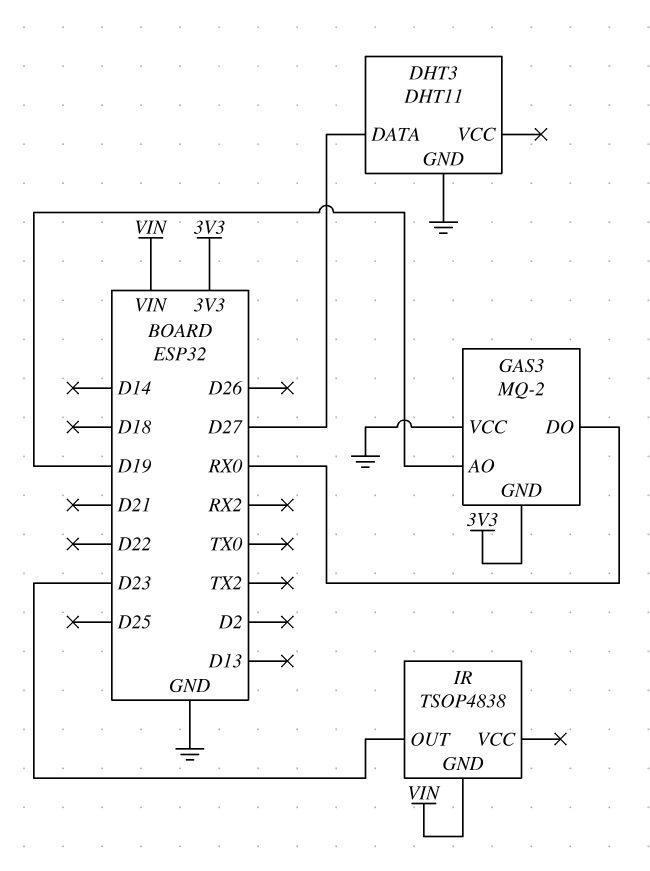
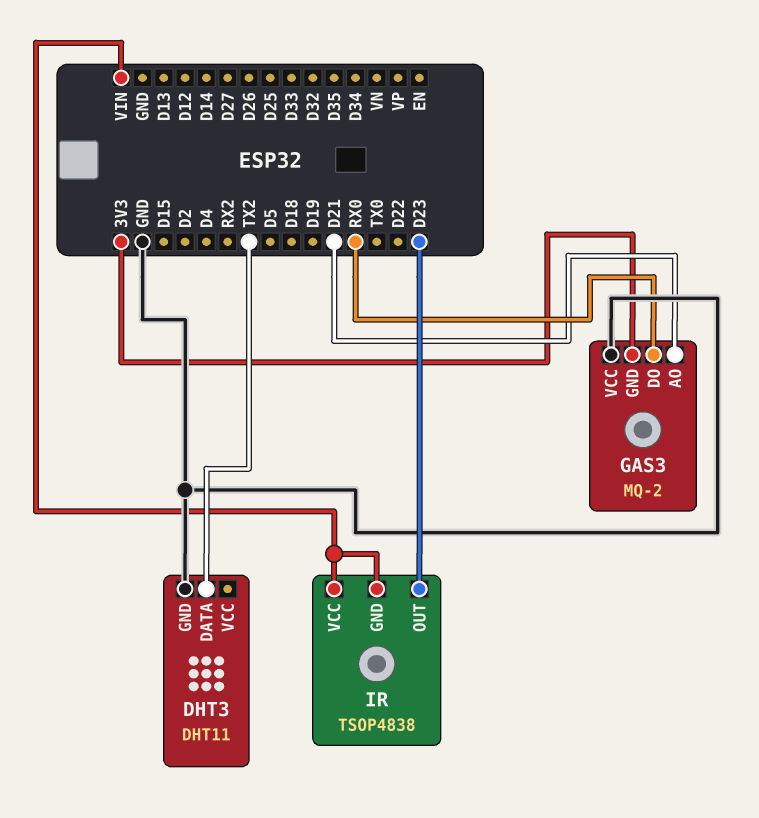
DHT3 pin DATA: D27 -> TX2
GAS3 pin AO: D19 -> D21
IR pin VCC: none -> VIN

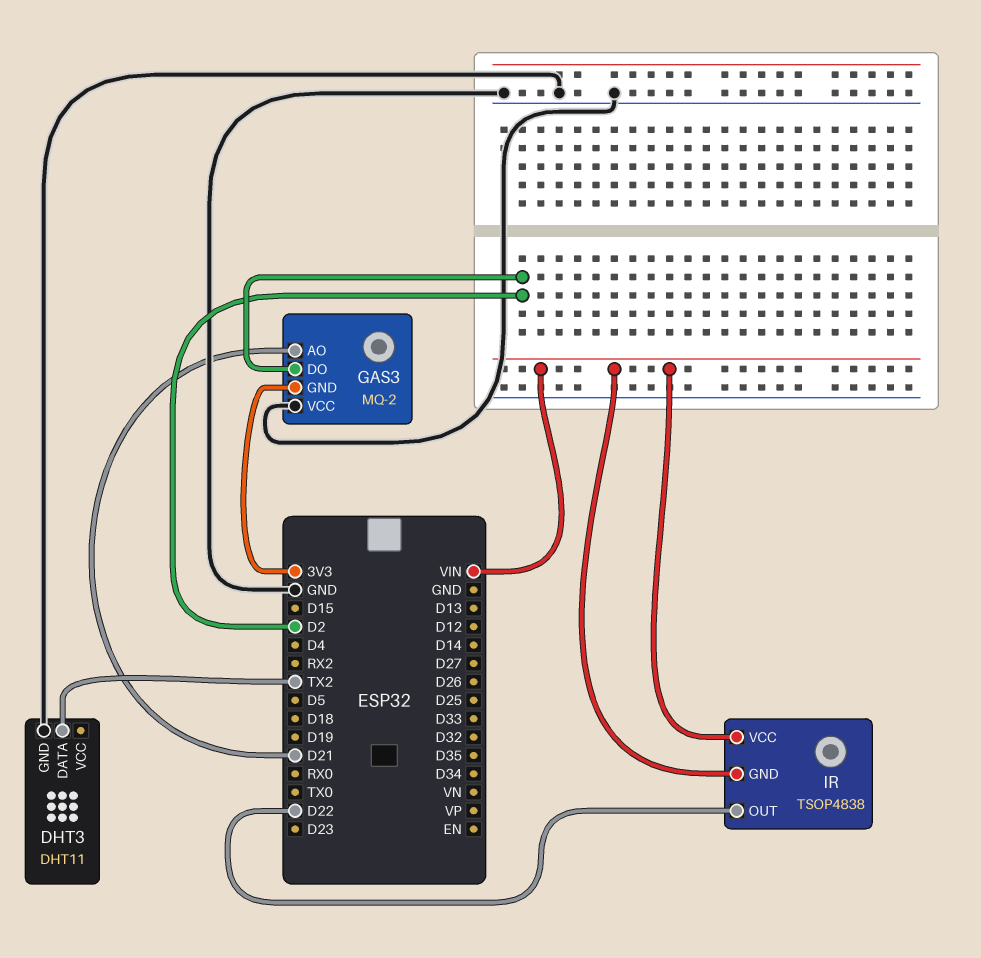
GAS3 pin DO: RX0 -> D2
IR pin OUT: D23 -> D22

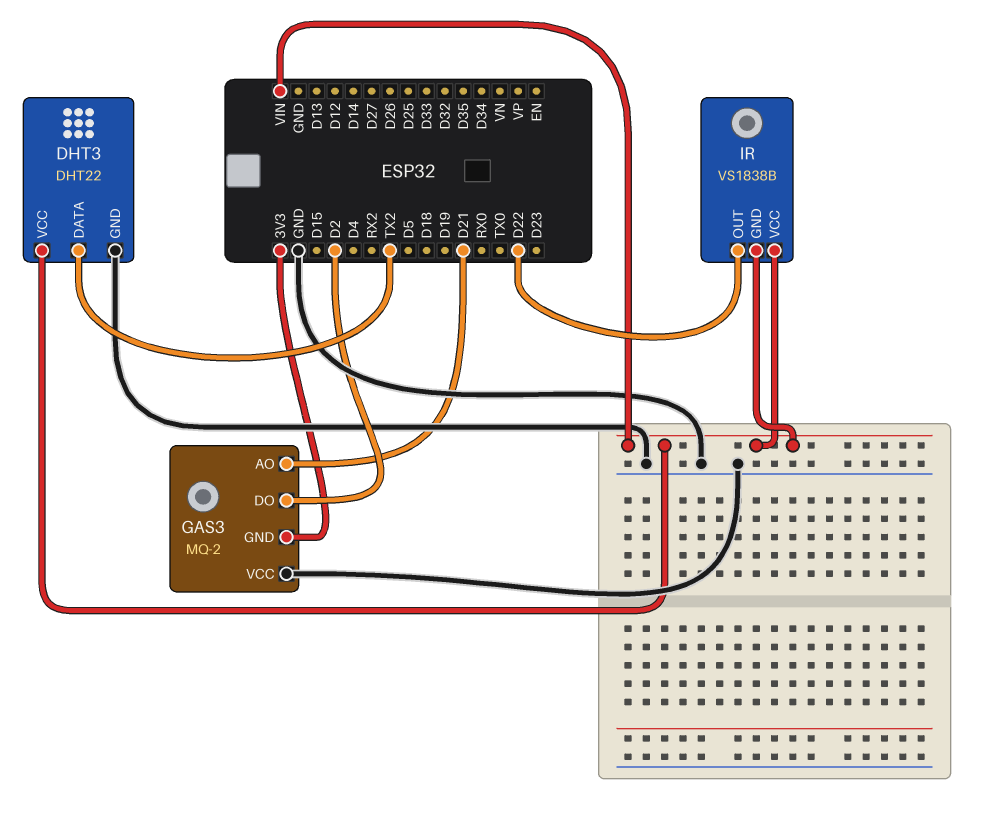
DHT3: DHT11 -> DHT22
DHT3 pin VCC: none -> VIN
IR: TSOP4838 -> VS1838B

